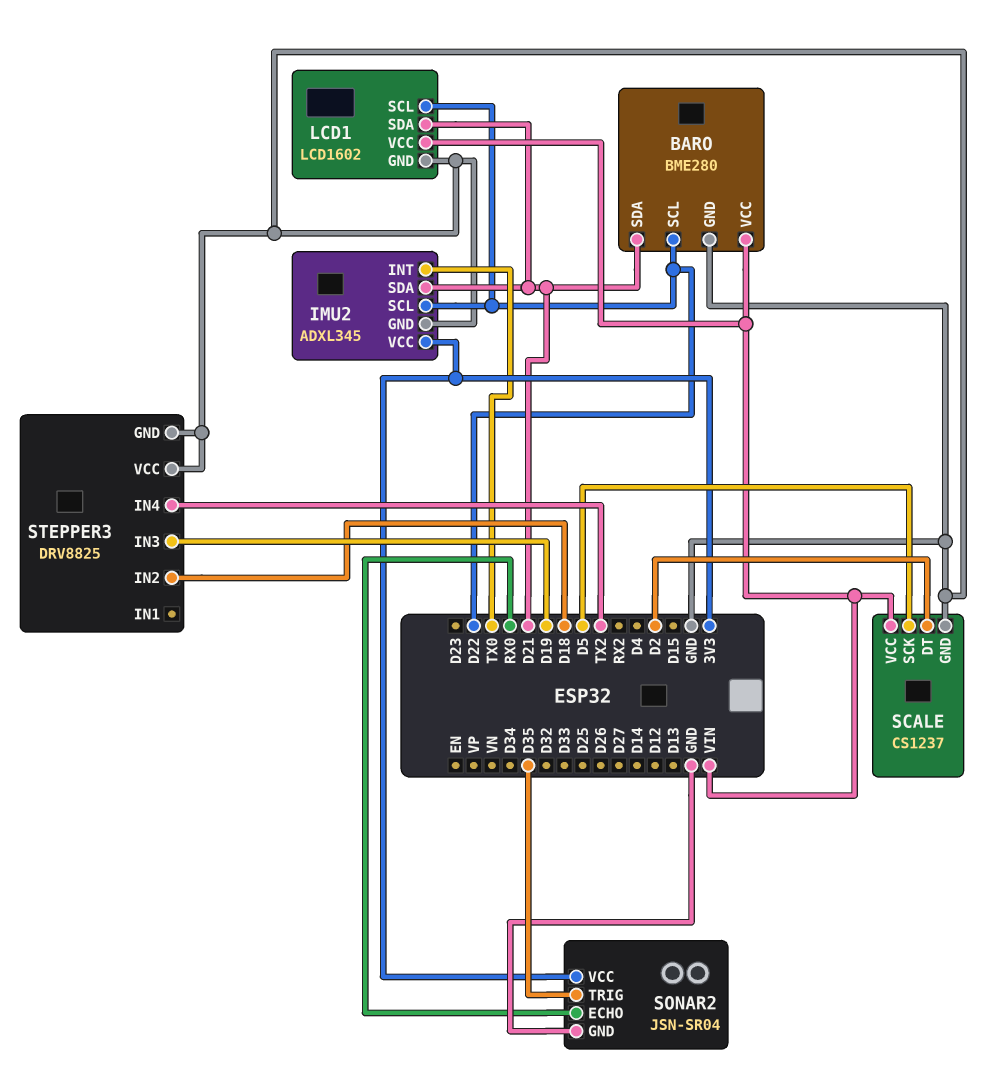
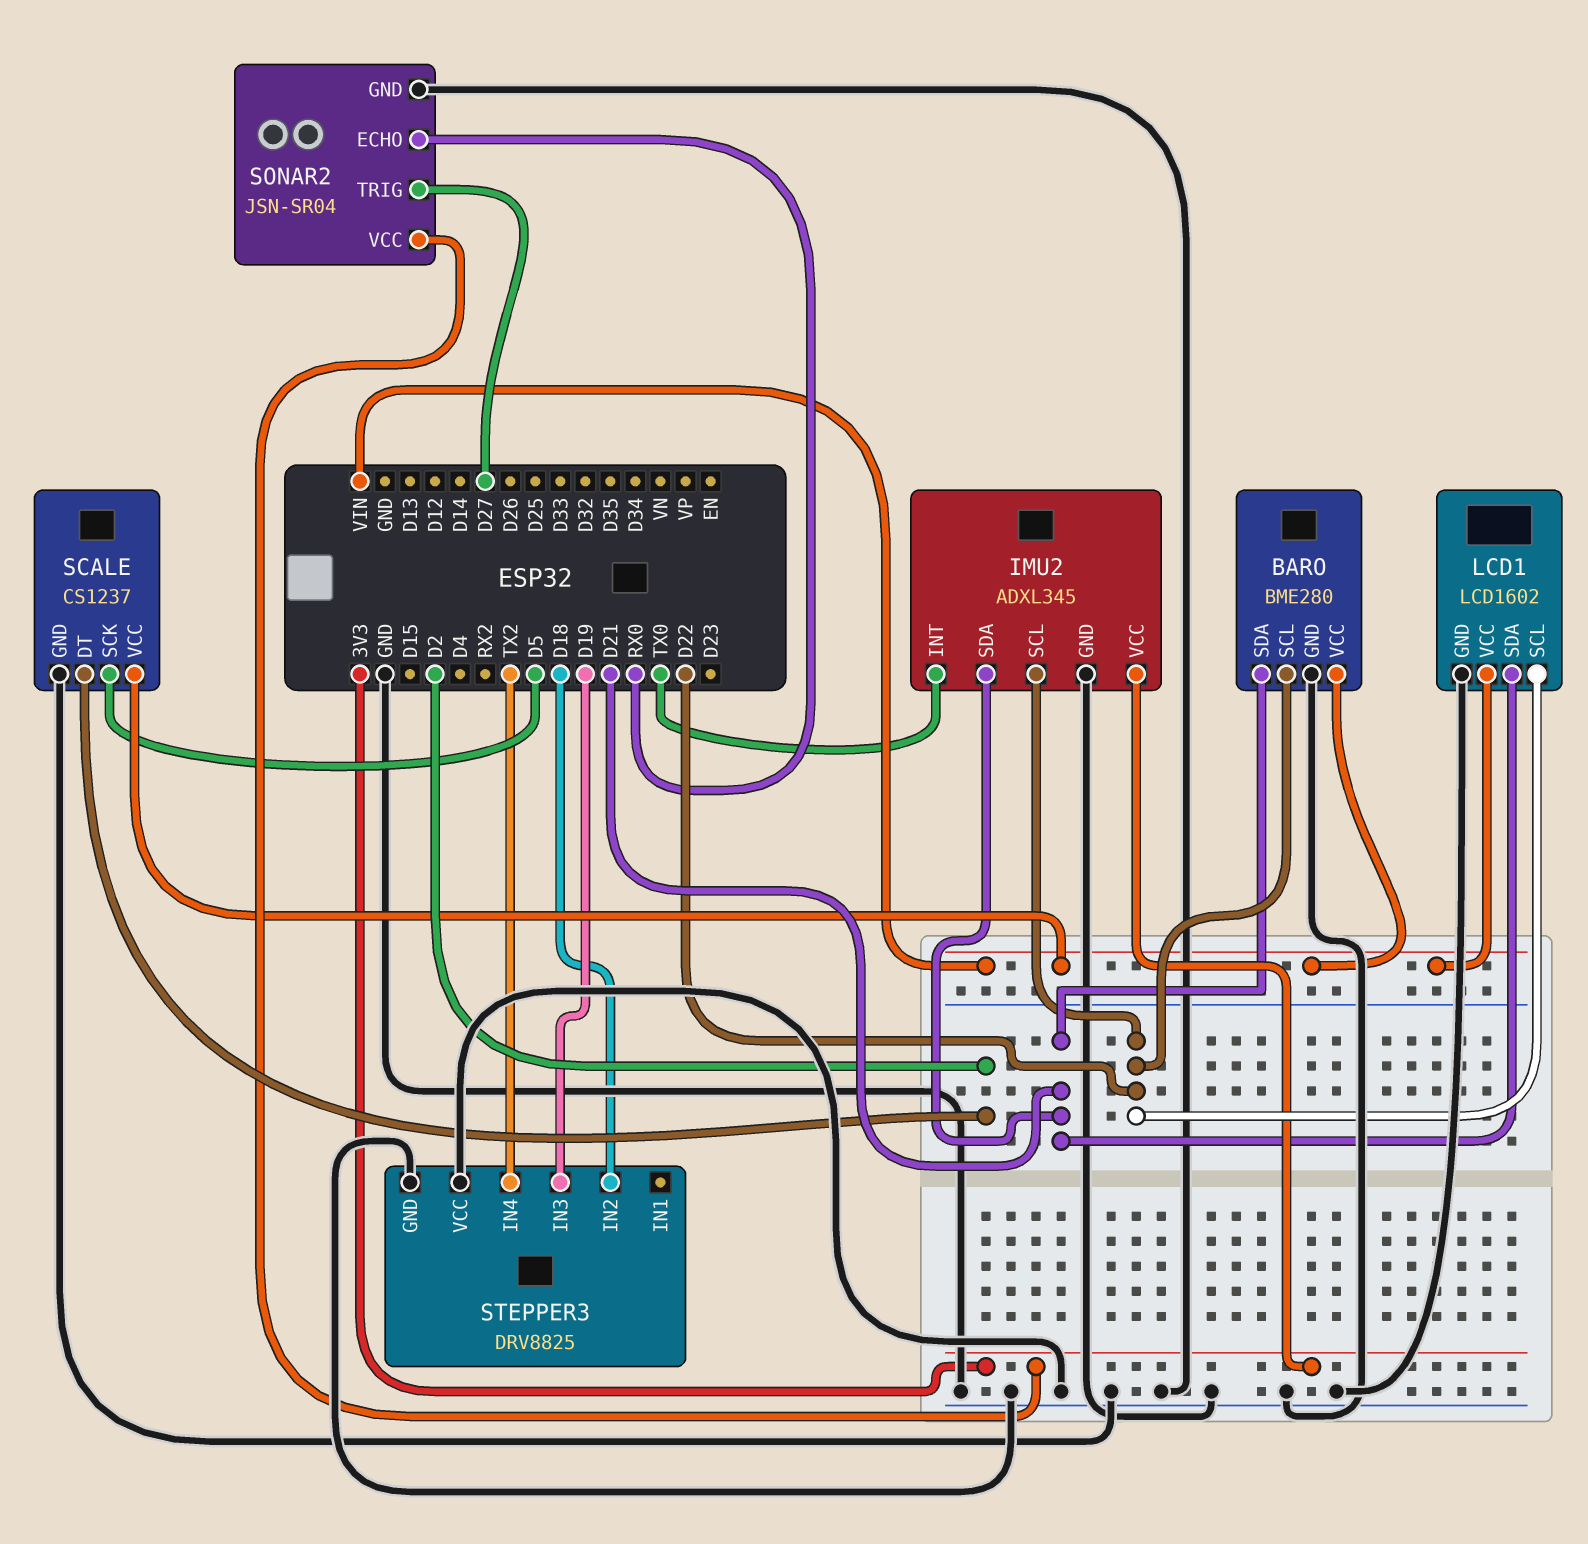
SONAR2 pin TRIG: D35 -> D27

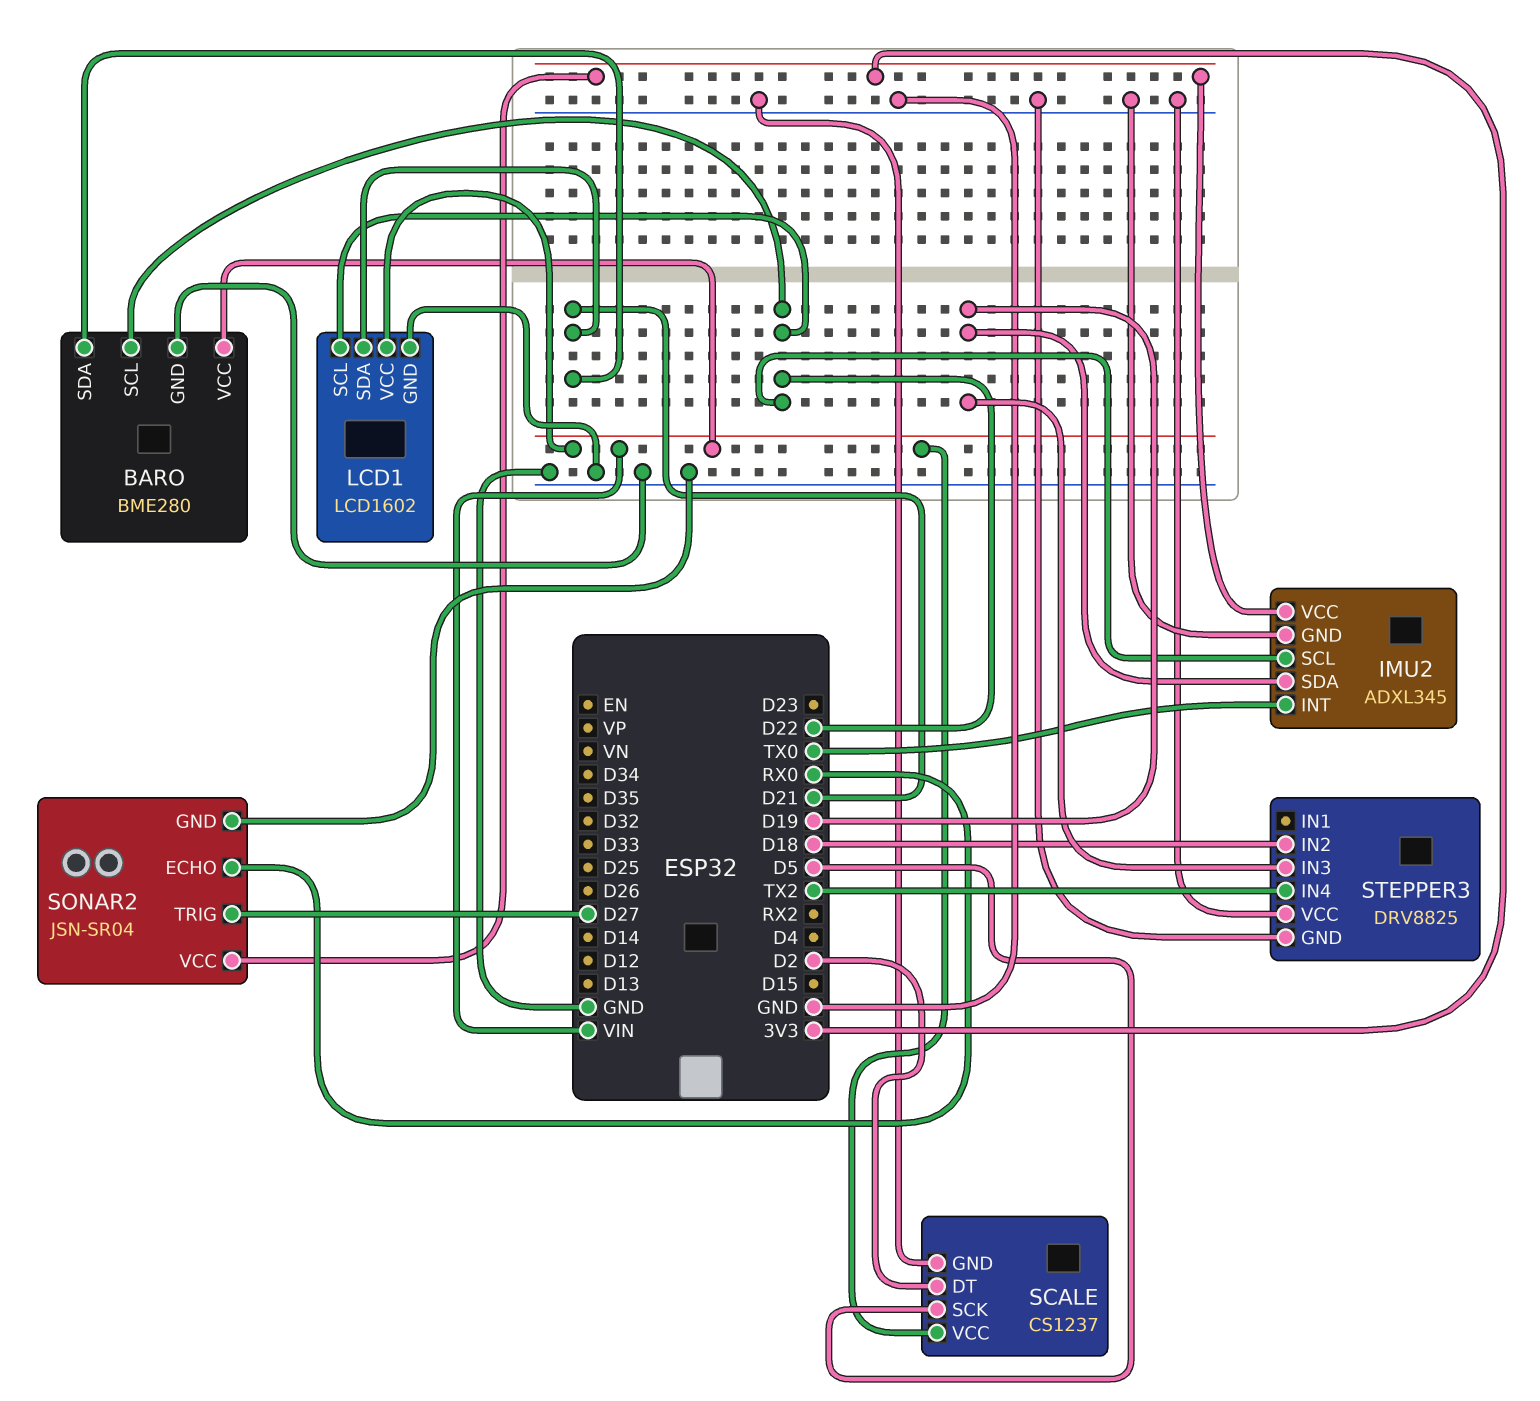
IMU2 pin SDA: D21 -> D19

